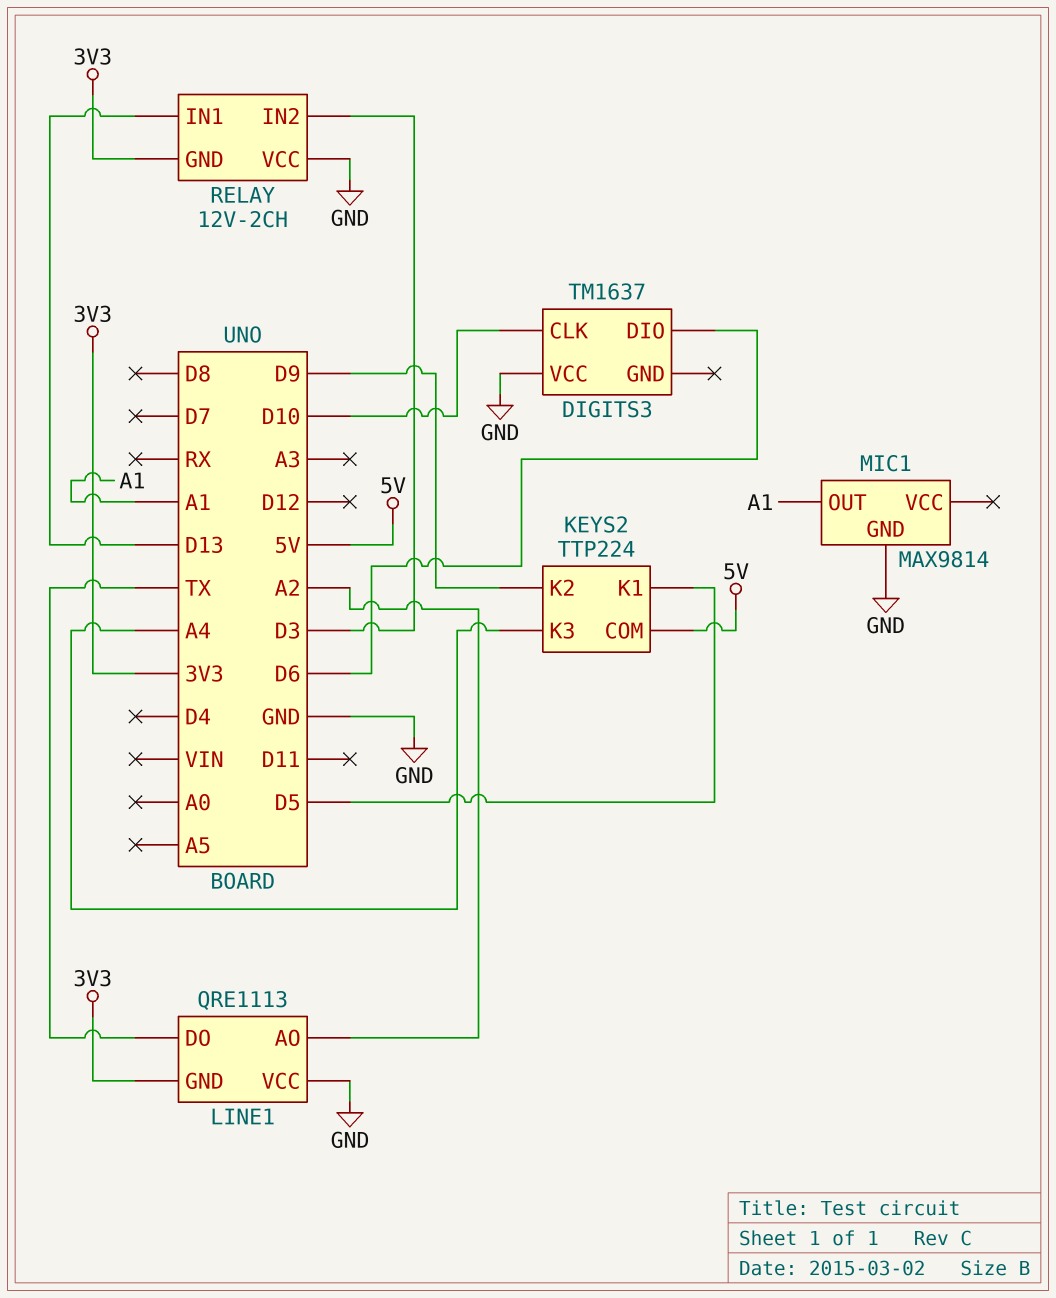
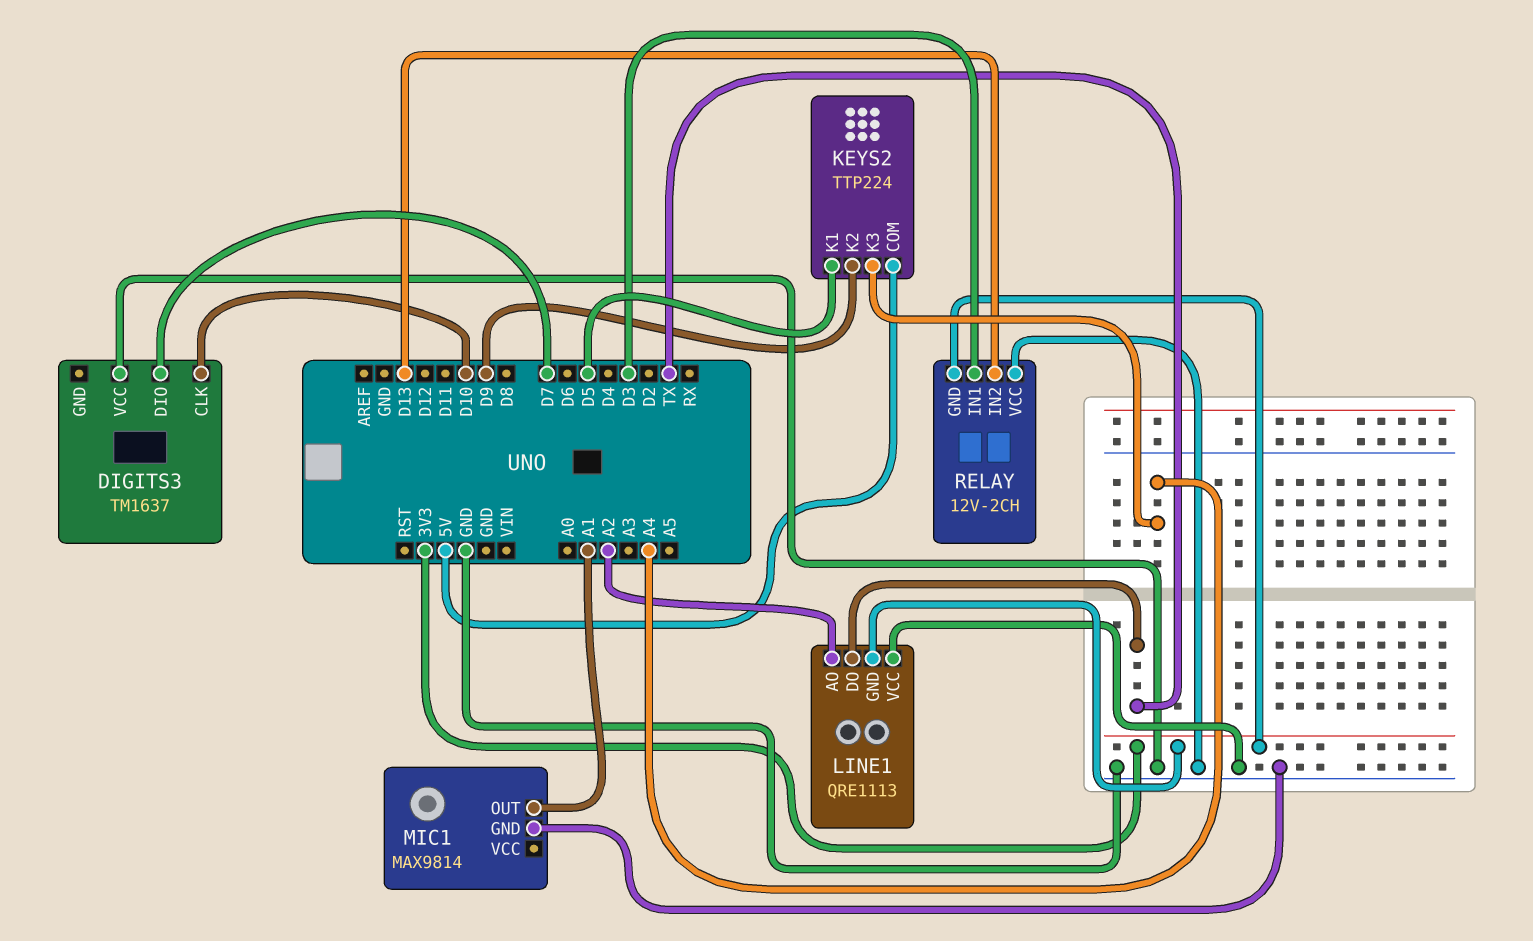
DIGITS3 pin DIO: D6 -> D7
RELAY pin IN1: D13 -> D3
RELAY pin IN2: D3 -> D13

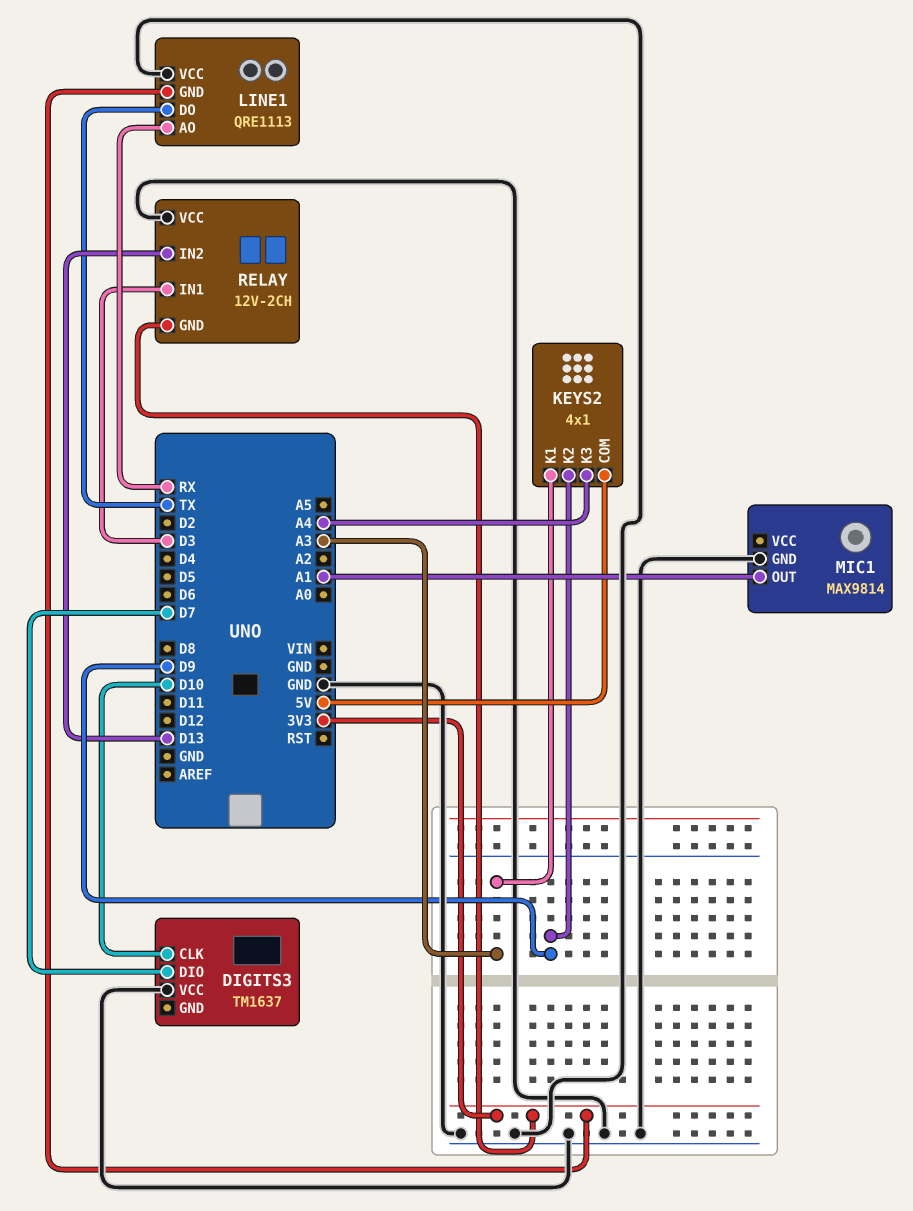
KEYS2: TTP224 -> 4x1
KEYS2 pin K1: D5 -> A3
LINE1 pin AO: A2 -> RX

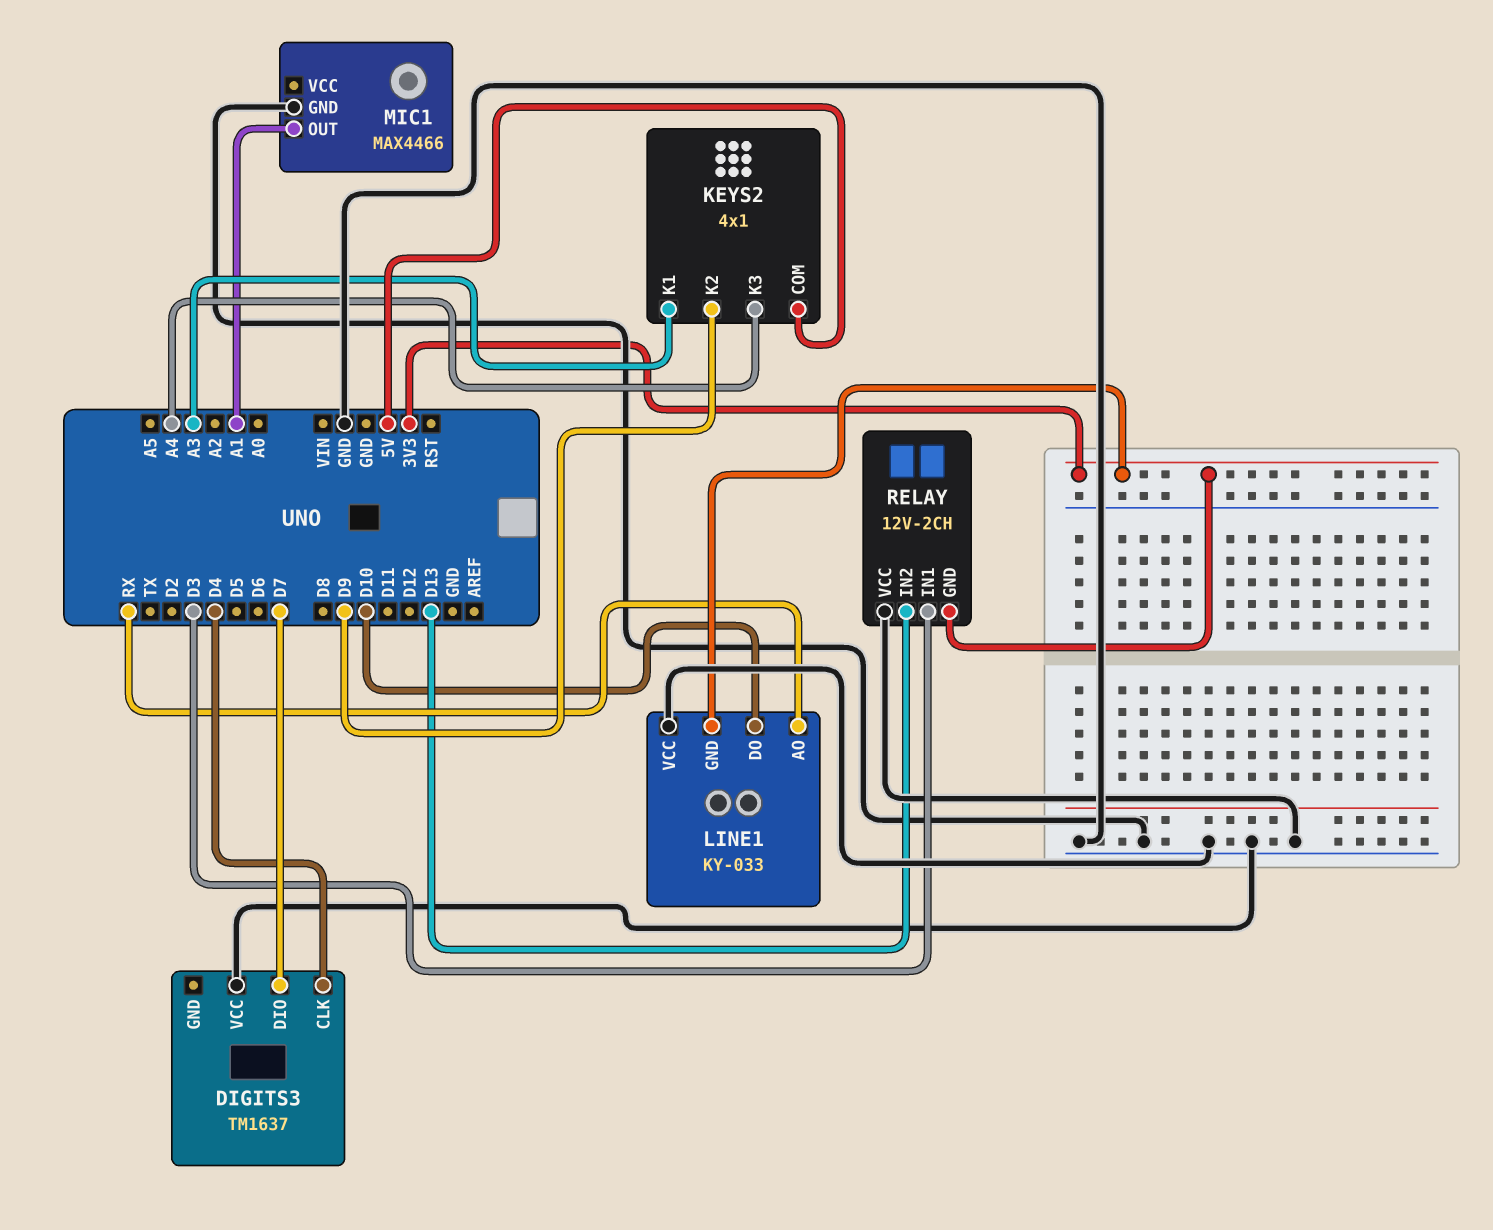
DIGITS3 pin CLK: D10 -> D4
LINE1: QRE1113 -> KY-033
LINE1 pin DO: TX -> D10
MIC1: MAX9814 -> MAX4466

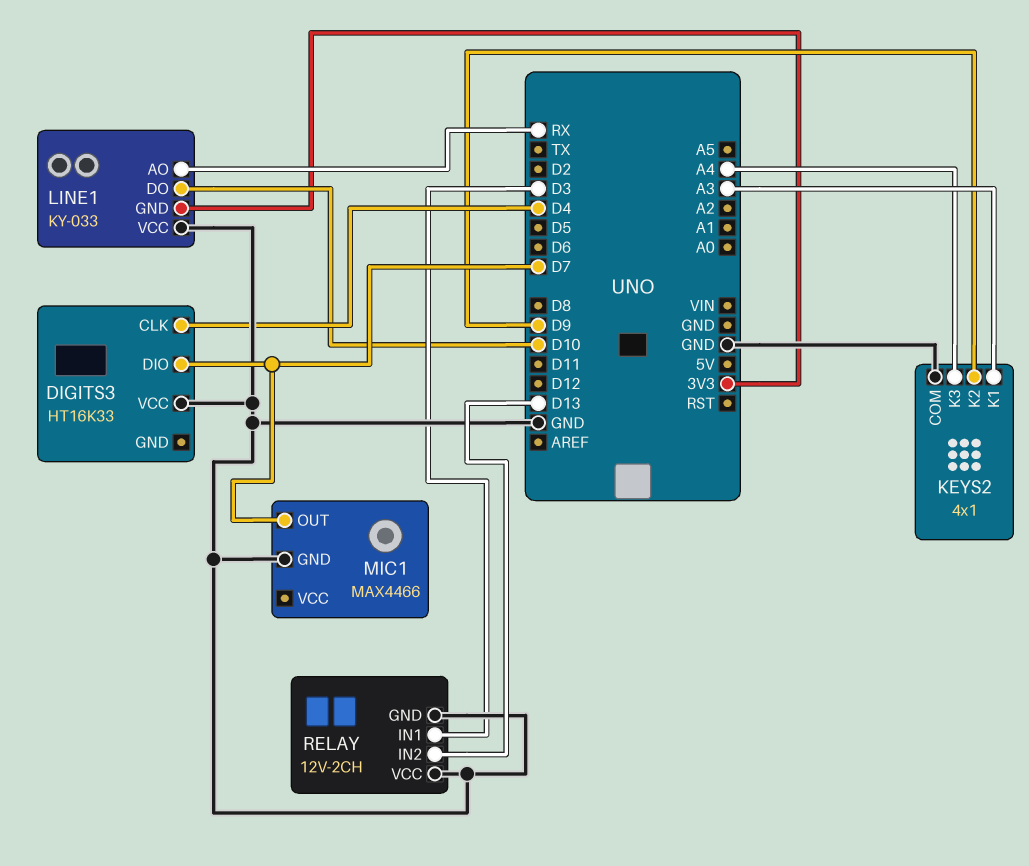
DIGITS3: TM1637 -> HT16K33
KEYS2 pin COM: 5V -> GND
MIC1 pin OUT: A1 -> D7
RELAY pin GND: 3V3 -> GND

